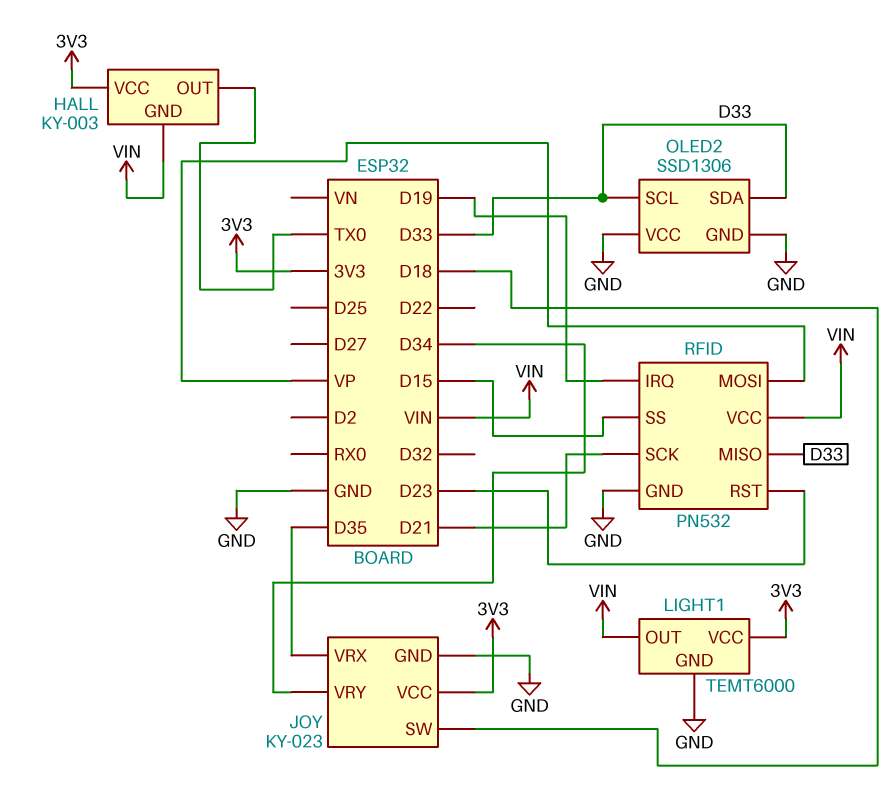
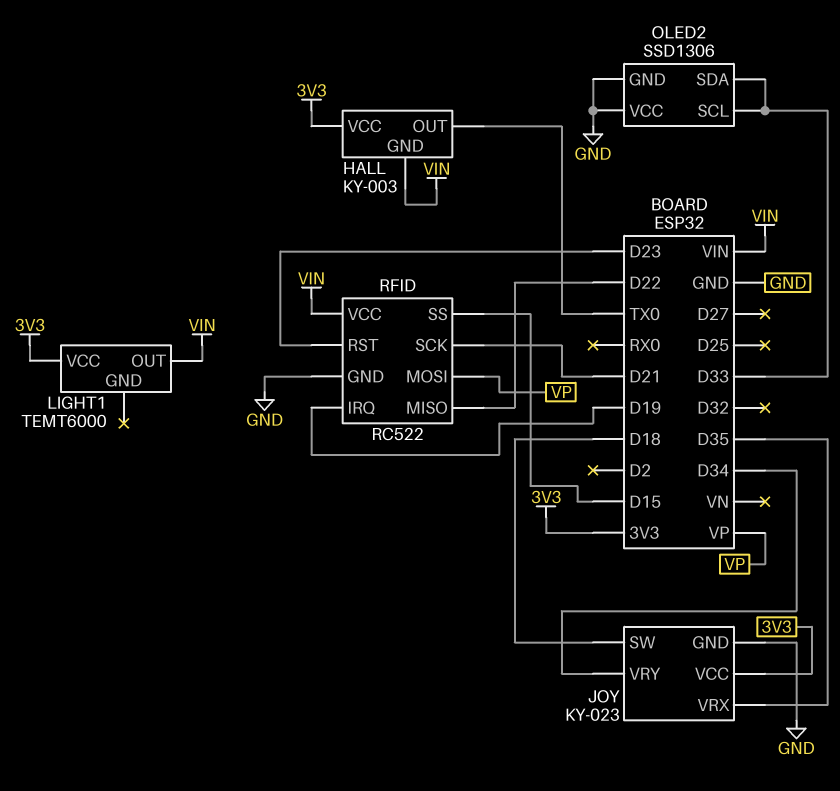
LIGHT1 pin GND: GND -> none
RFID: PN532 -> RC522
RFID pin MISO: D33 -> D22

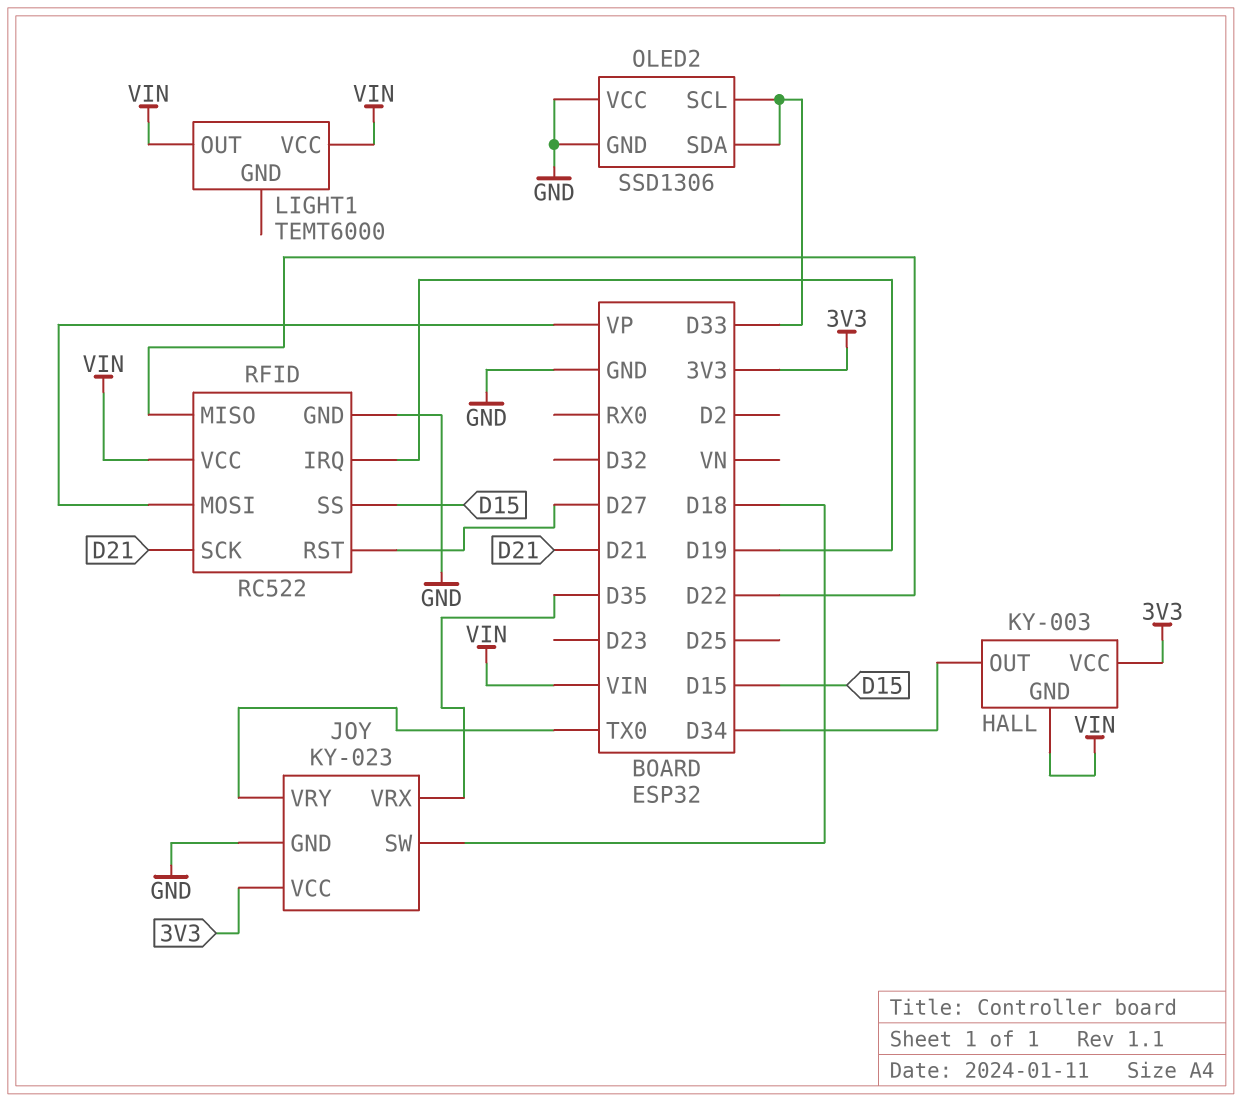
HALL pin OUT: TX0 -> D34
JOY pin VRY: D34 -> TX0
LIGHT1 pin VCC: 3V3 -> VIN
RFID pin RST: D23 -> D27

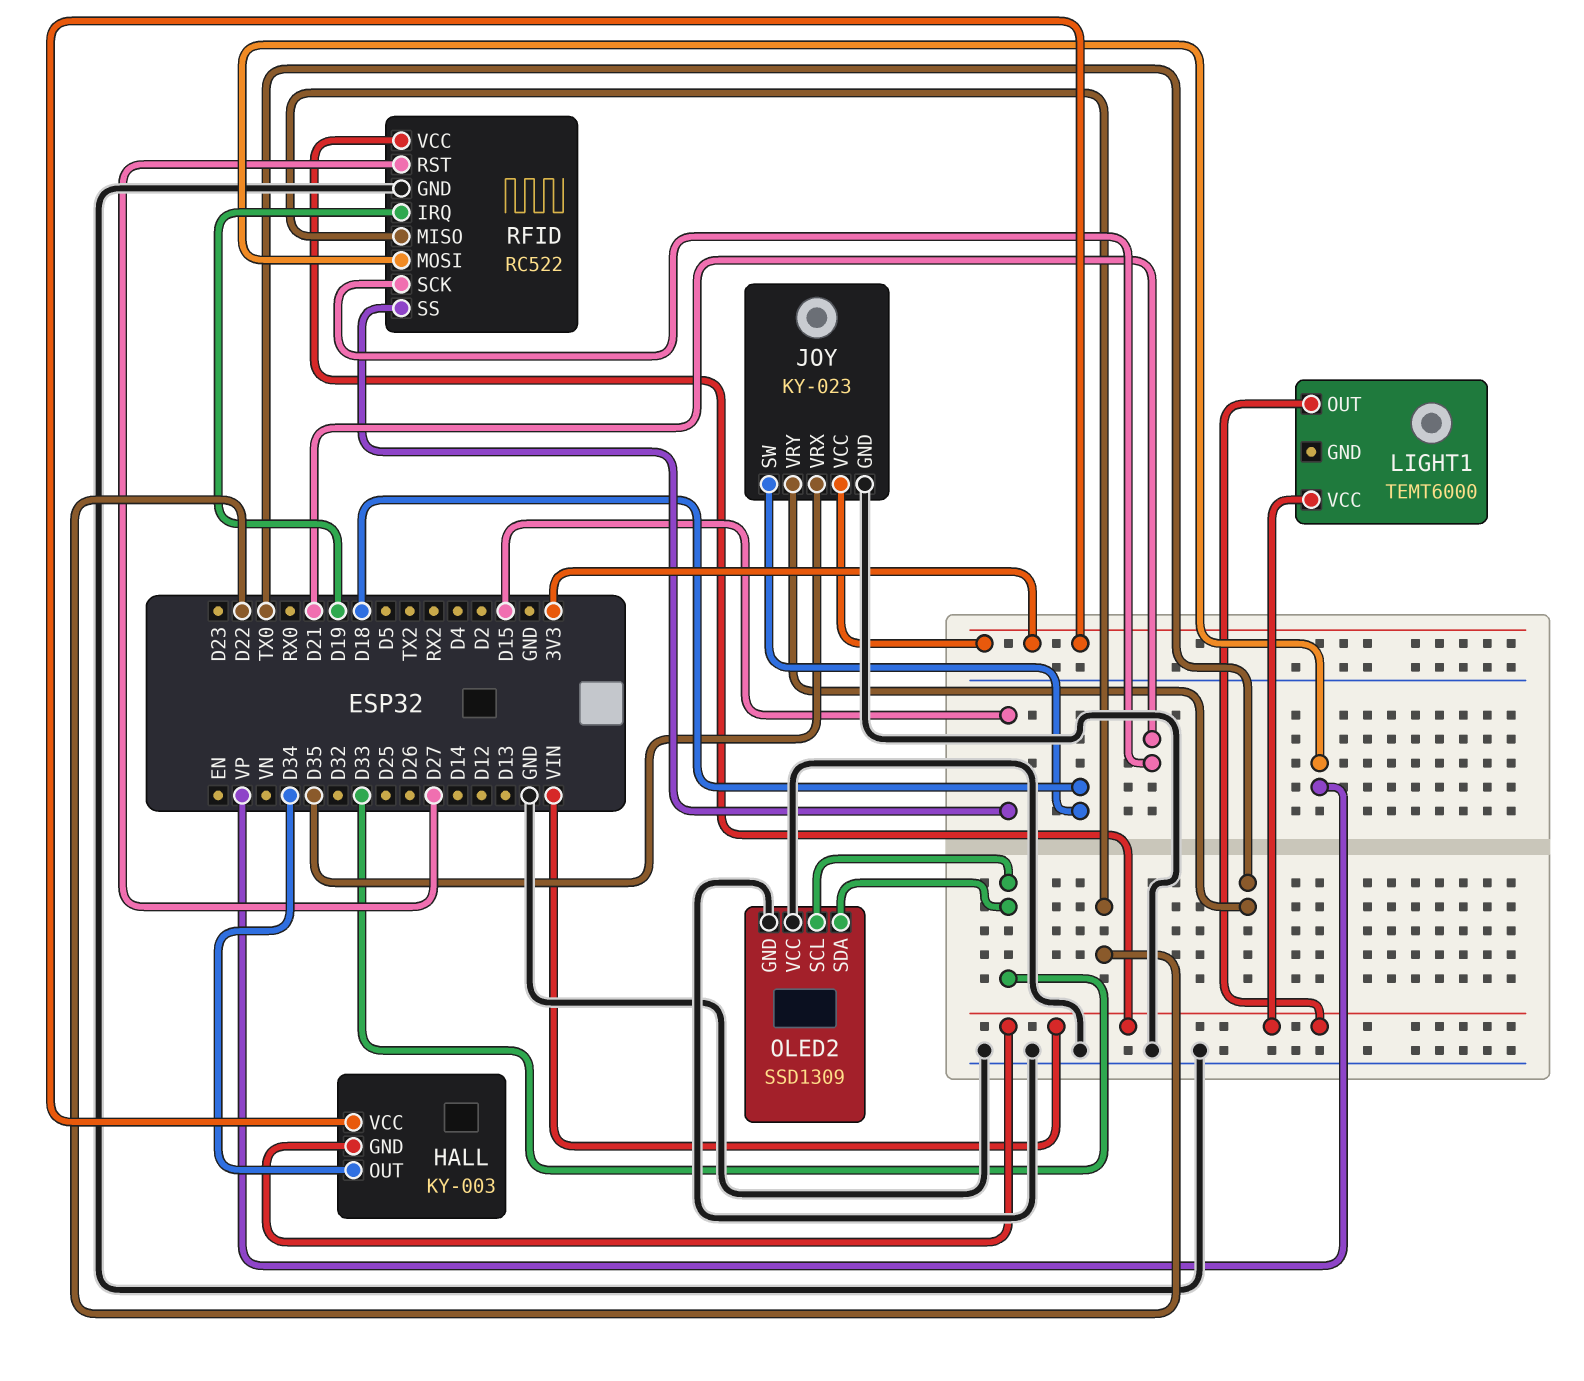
OLED2: SSD1306 -> SSD1309

